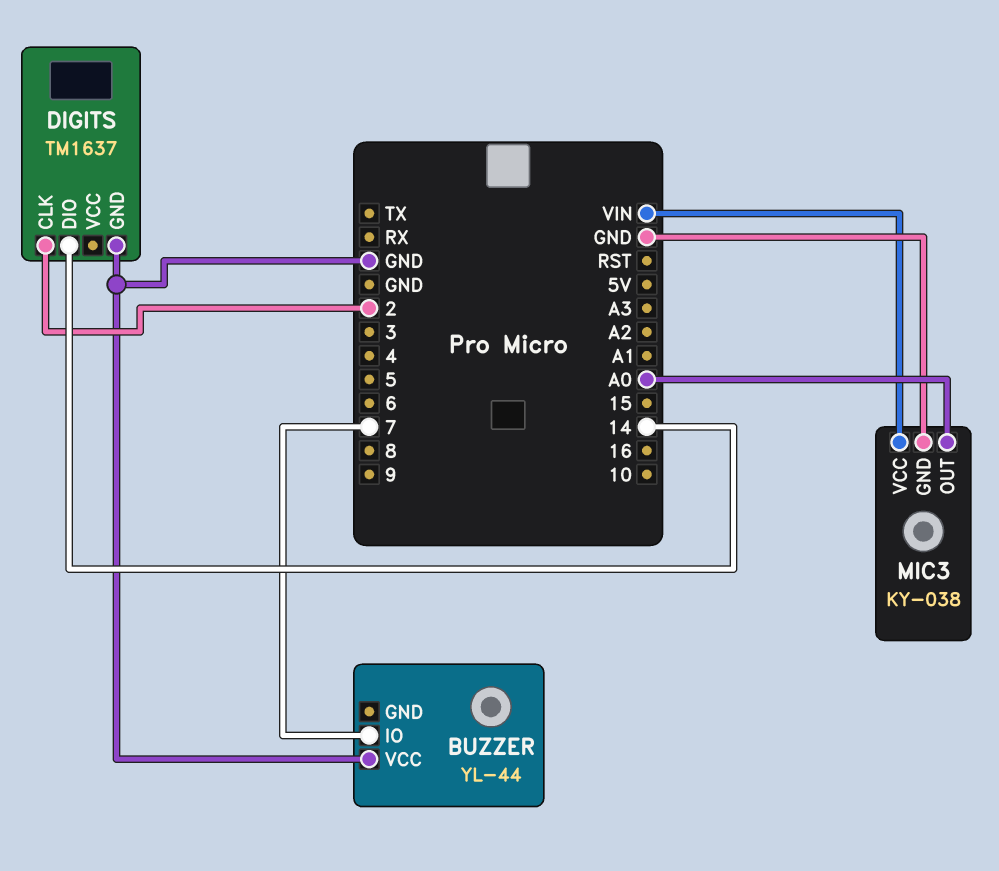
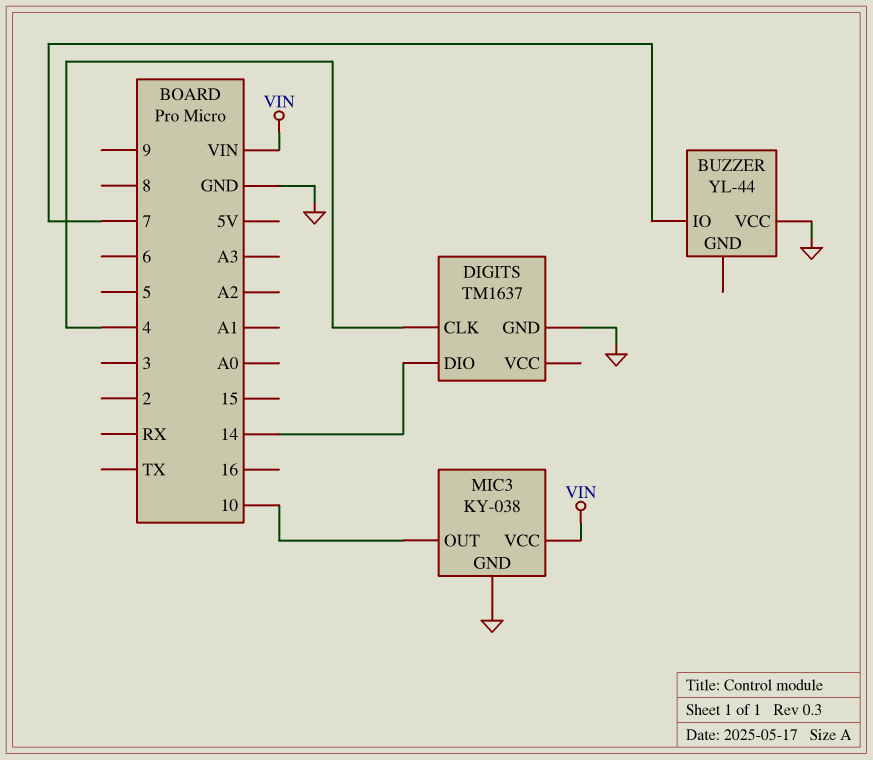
DIGITS pin CLK: 2 -> 4
MIC3 pin OUT: A0 -> 10

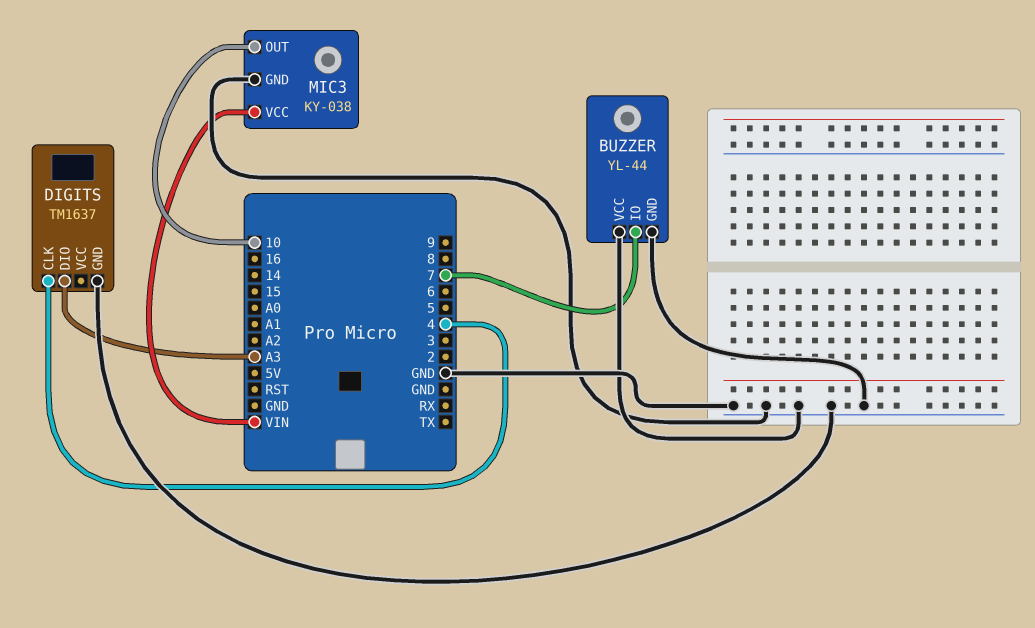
BUZZER pin GND: none -> GND
DIGITS pin DIO: 14 -> A3

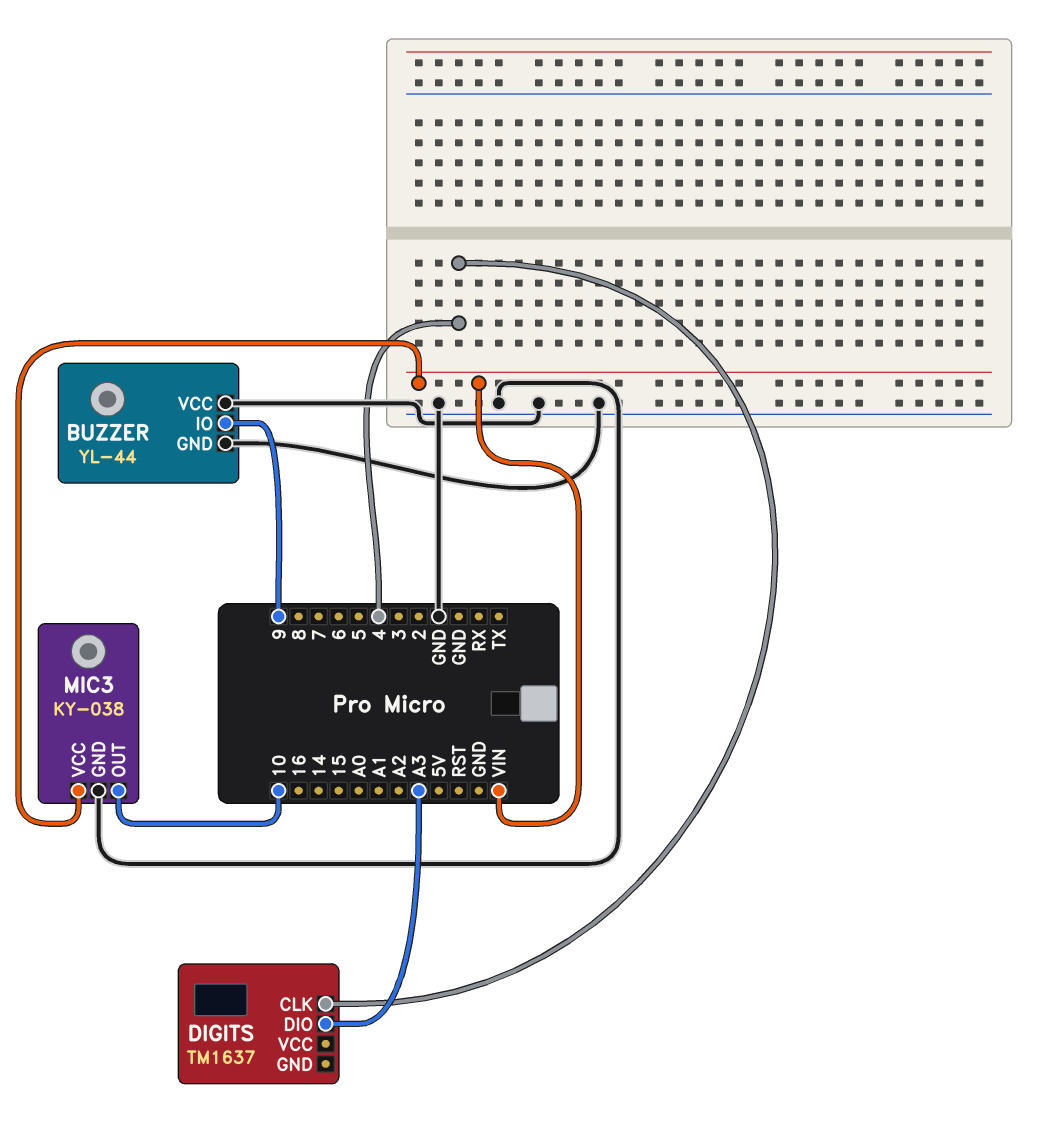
BUZZER pin IO: 7 -> 9
DIGITS pin GND: GND -> none

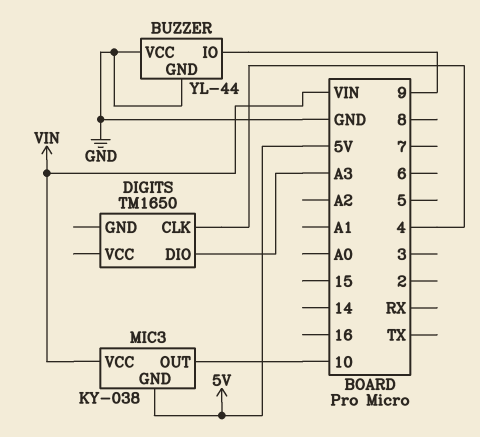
DIGITS: TM1637 -> TM1650
MIC3 pin GND: GND -> 5V

